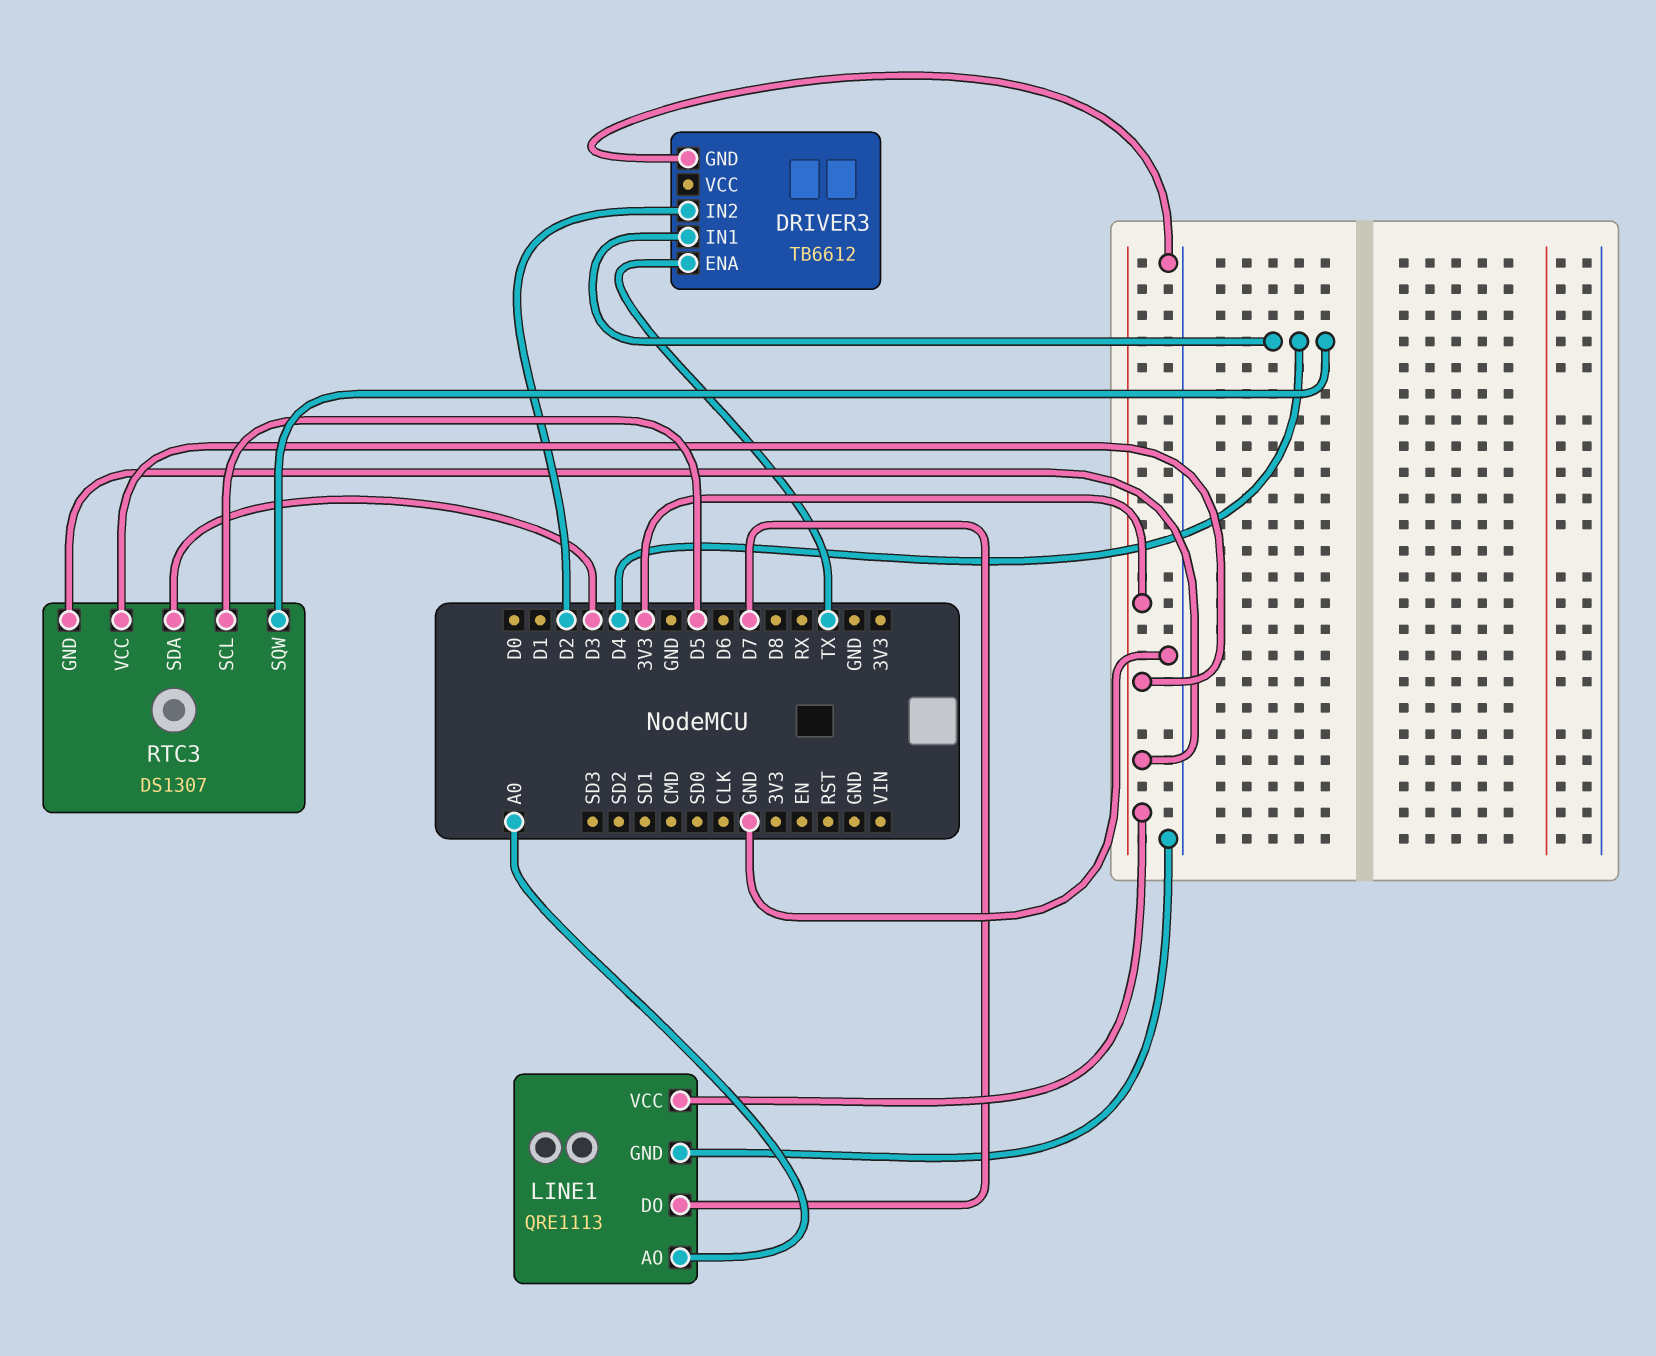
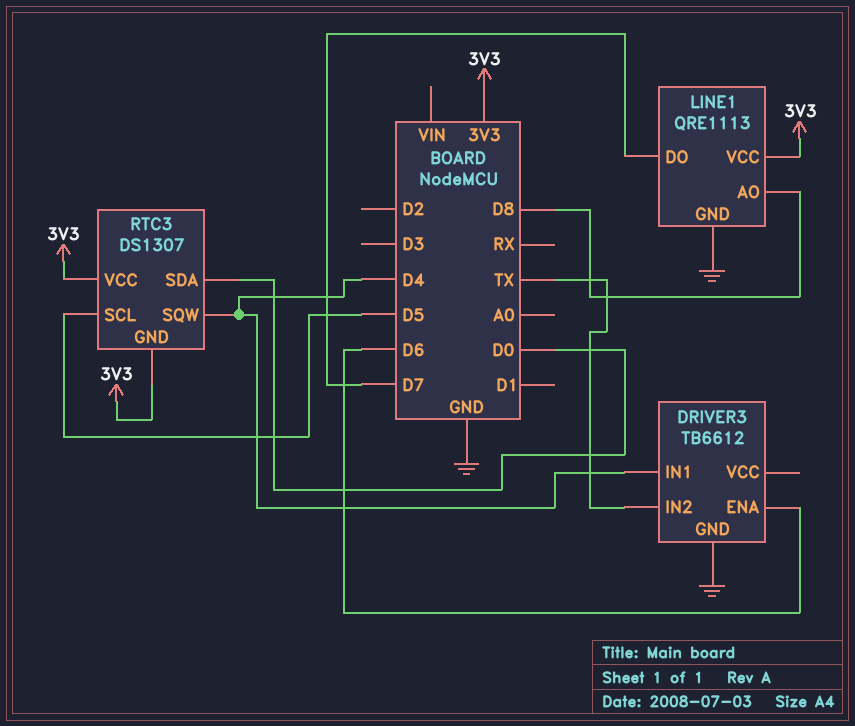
DRIVER3 pin ENA: TX -> D6
DRIVER3 pin IN2: D2 -> TX
LINE1 pin AO: A0 -> D8
RTC3 pin SDA: D3 -> D0

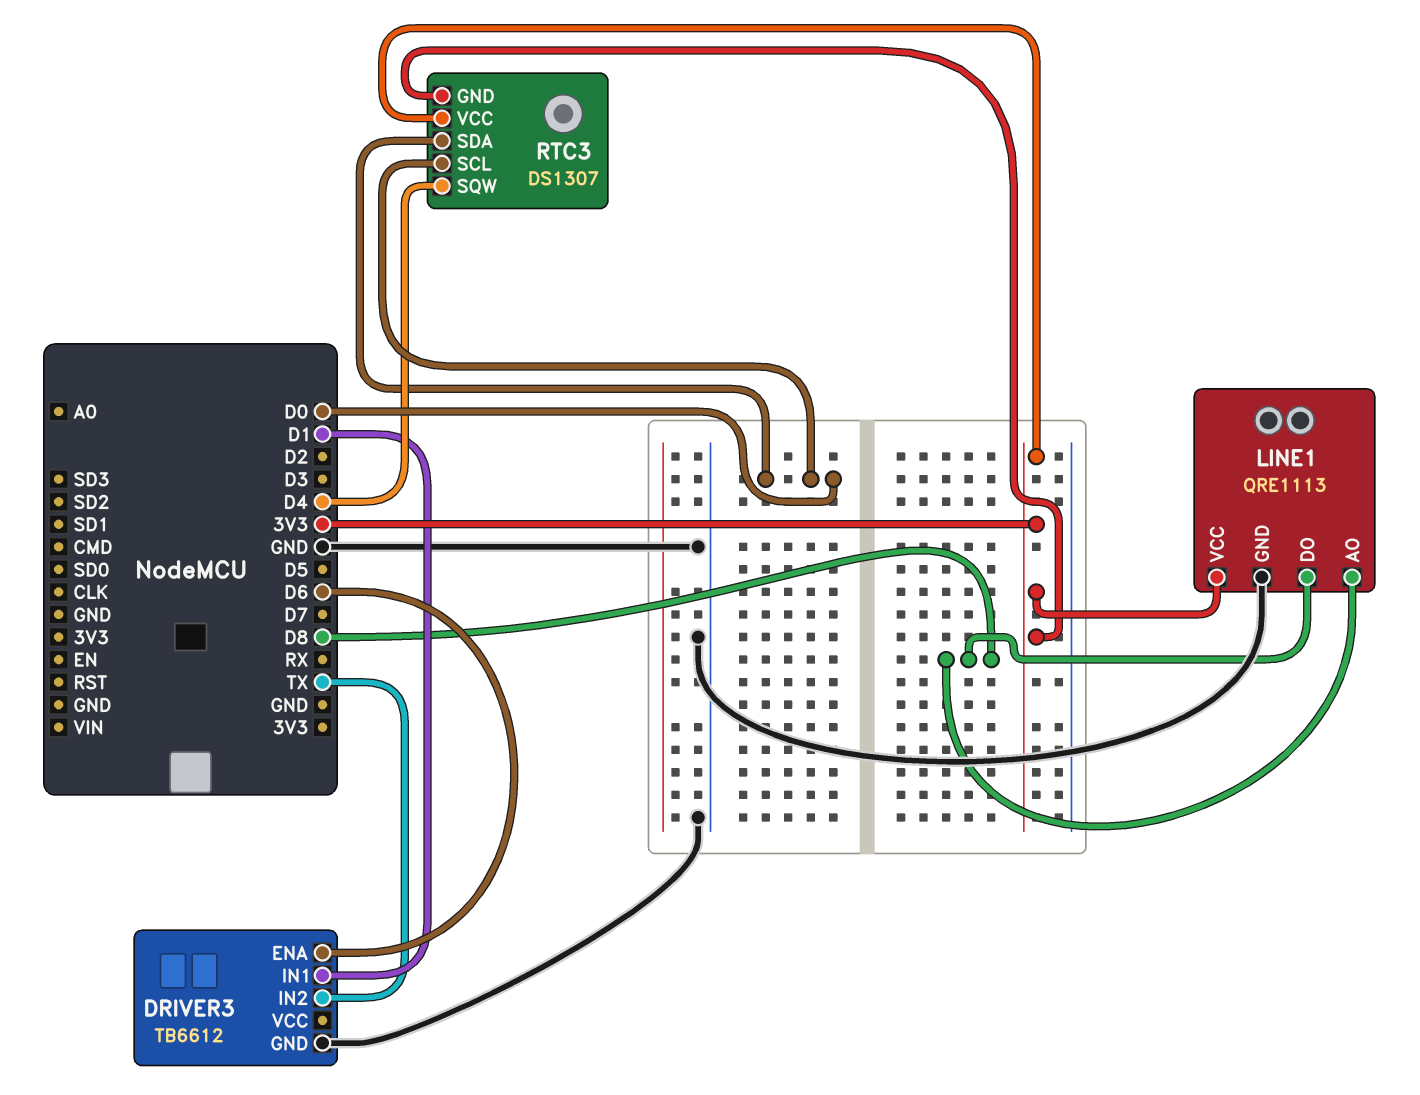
DRIVER3 pin IN1: D4 -> D1
LINE1 pin DO: D7 -> D8
RTC3 pin SCL: D5 -> D0

